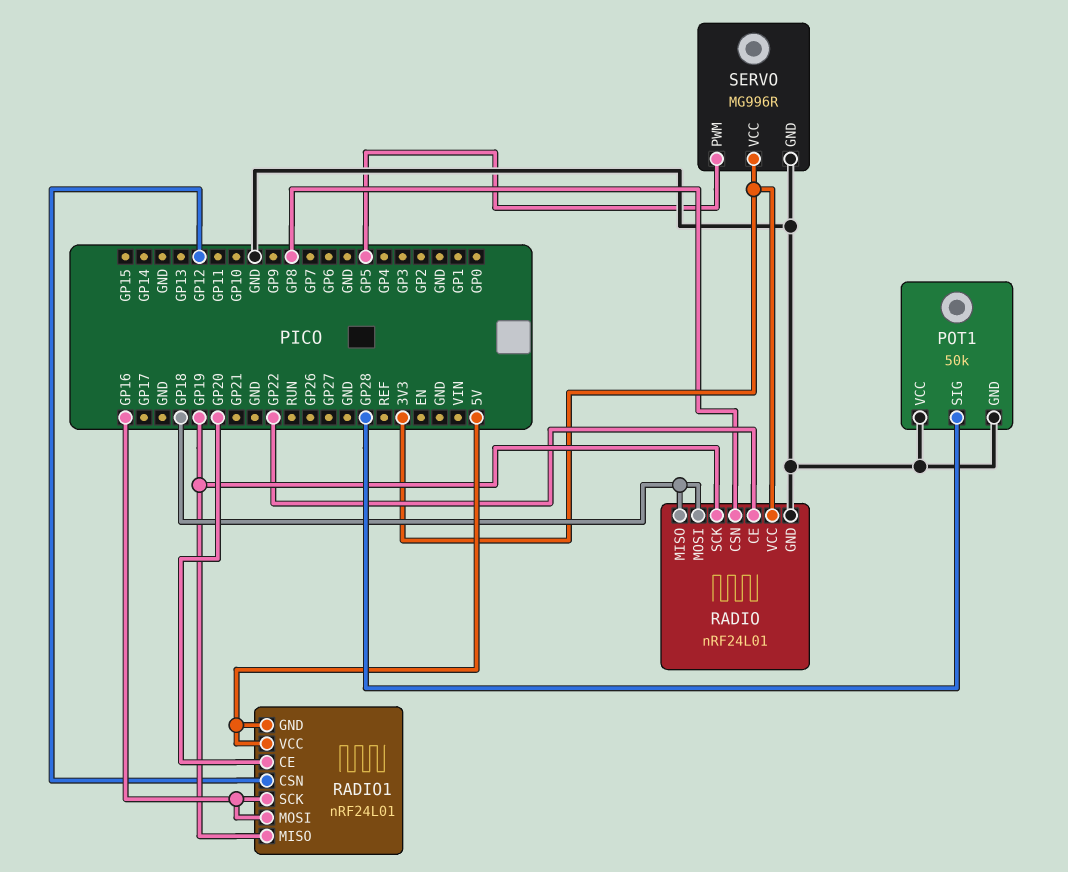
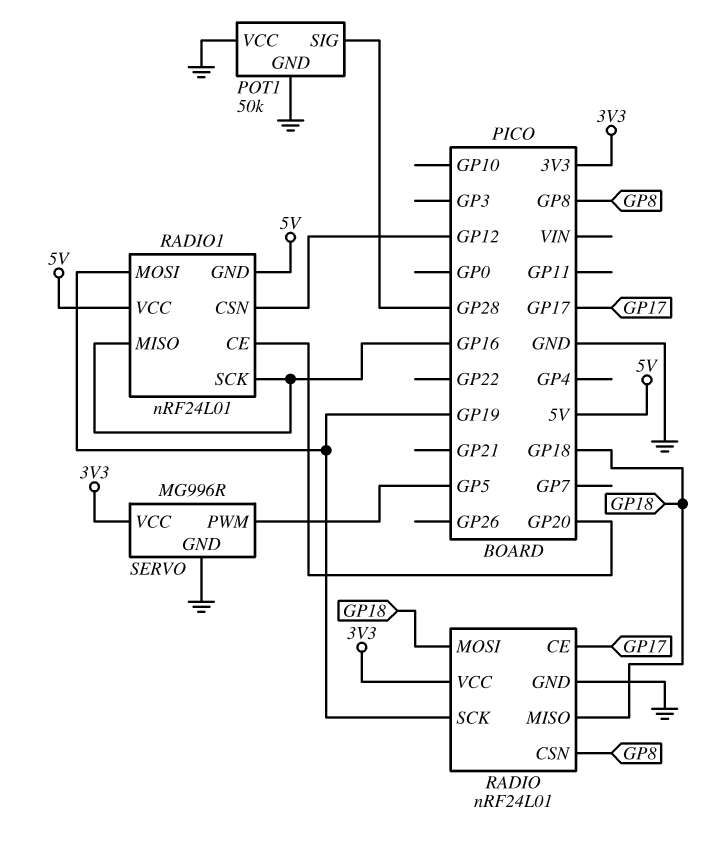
RADIO pin CE: GP22 -> GP17
RADIO1 pin MISO: GP19 -> GP16
RADIO1 pin MOSI: GP16 -> GP19

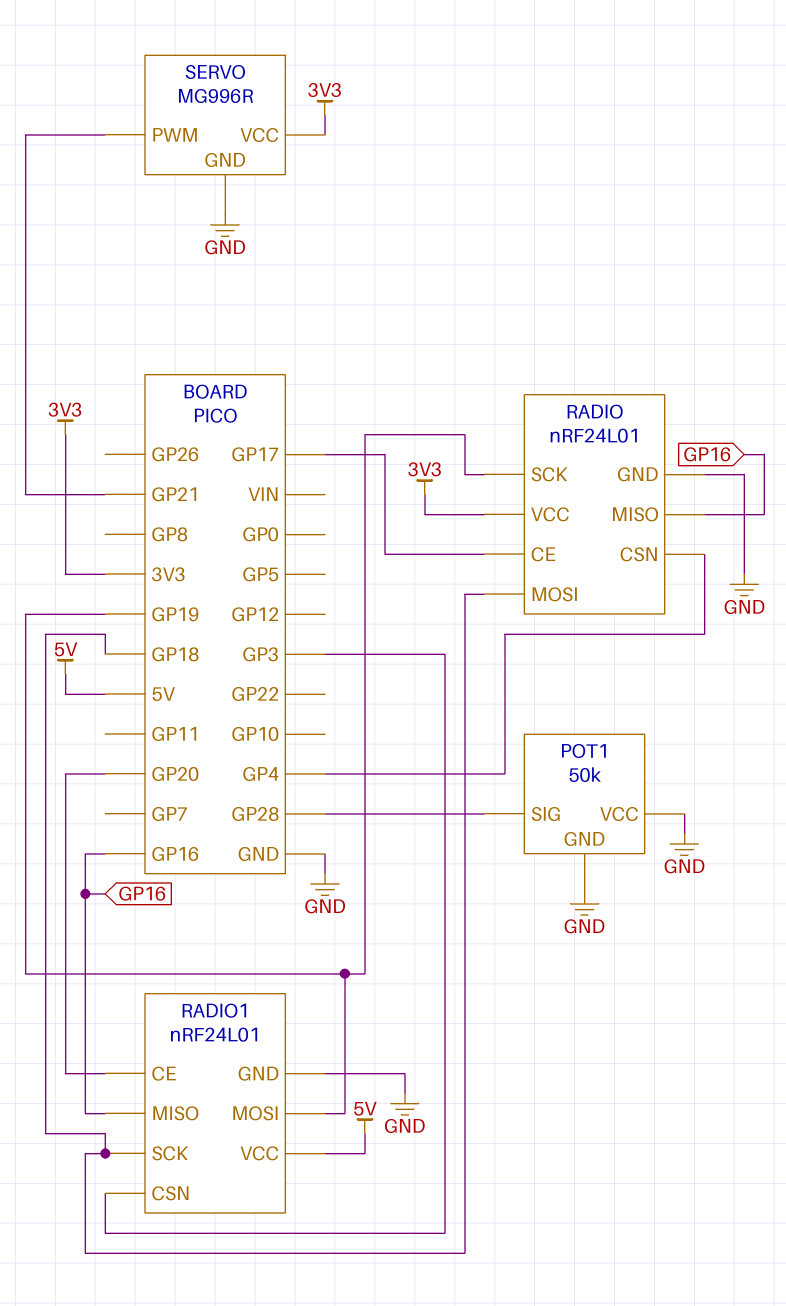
RADIO pin CSN: GP8 -> GP4
RADIO pin MISO: GP18 -> GP16
RADIO1 pin CSN: GP12 -> GP3
RADIO1 pin GND: 5V -> GND
RADIO1 pin SCK: GP16 -> GP18
SERVO pin PWM: GP5 -> GP21

